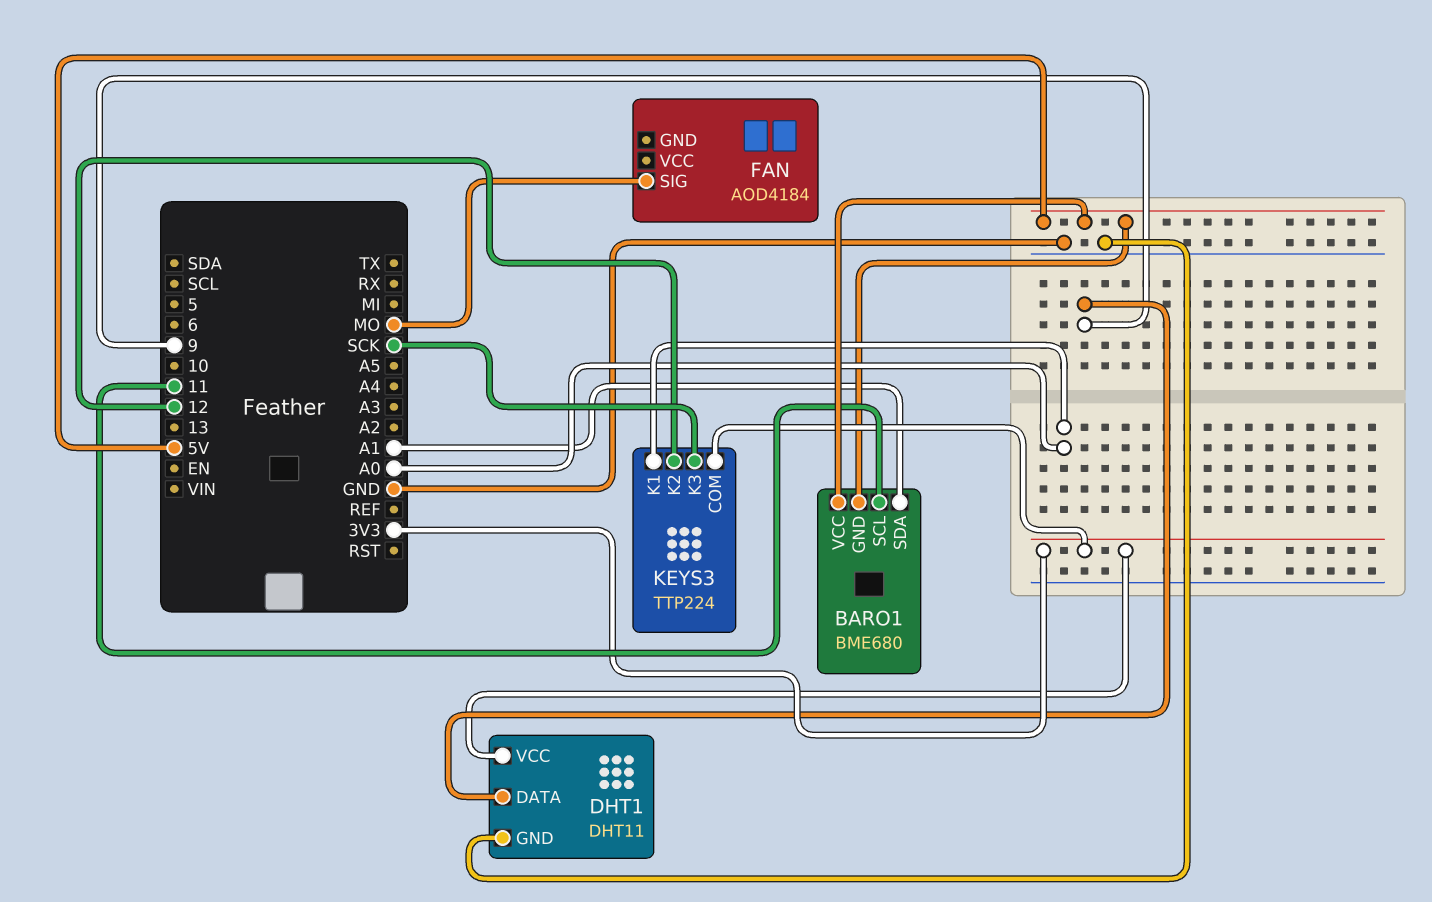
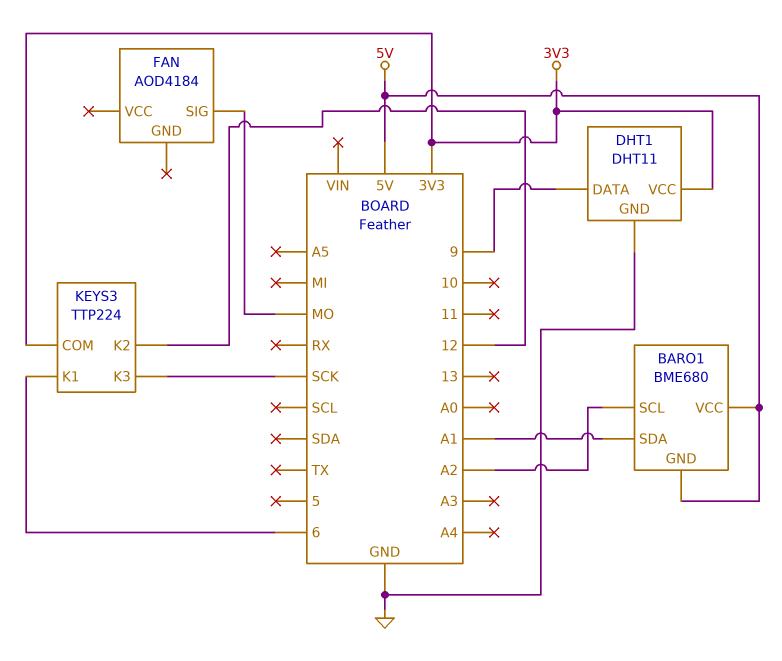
BARO1 pin SCL: 11 -> A2
KEYS3 pin K1: A0 -> 6

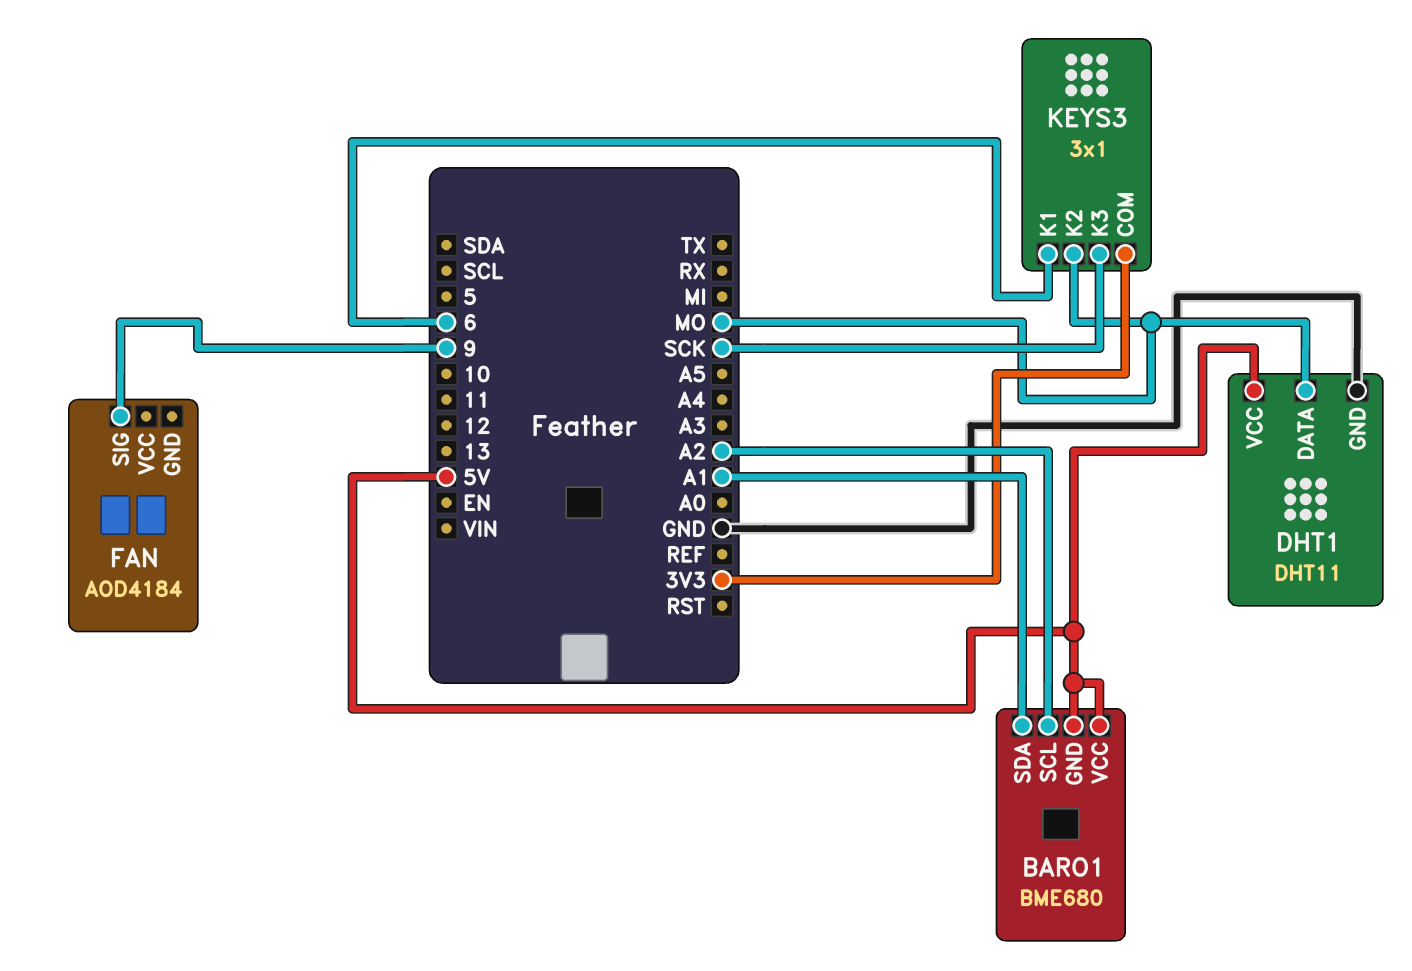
DHT1 pin DATA: 9 -> MO
DHT1 pin VCC: 3V3 -> 5V
FAN pin SIG: MO -> 9
KEYS3: TTP224 -> 3x1
KEYS3 pin K2: 12 -> MO

